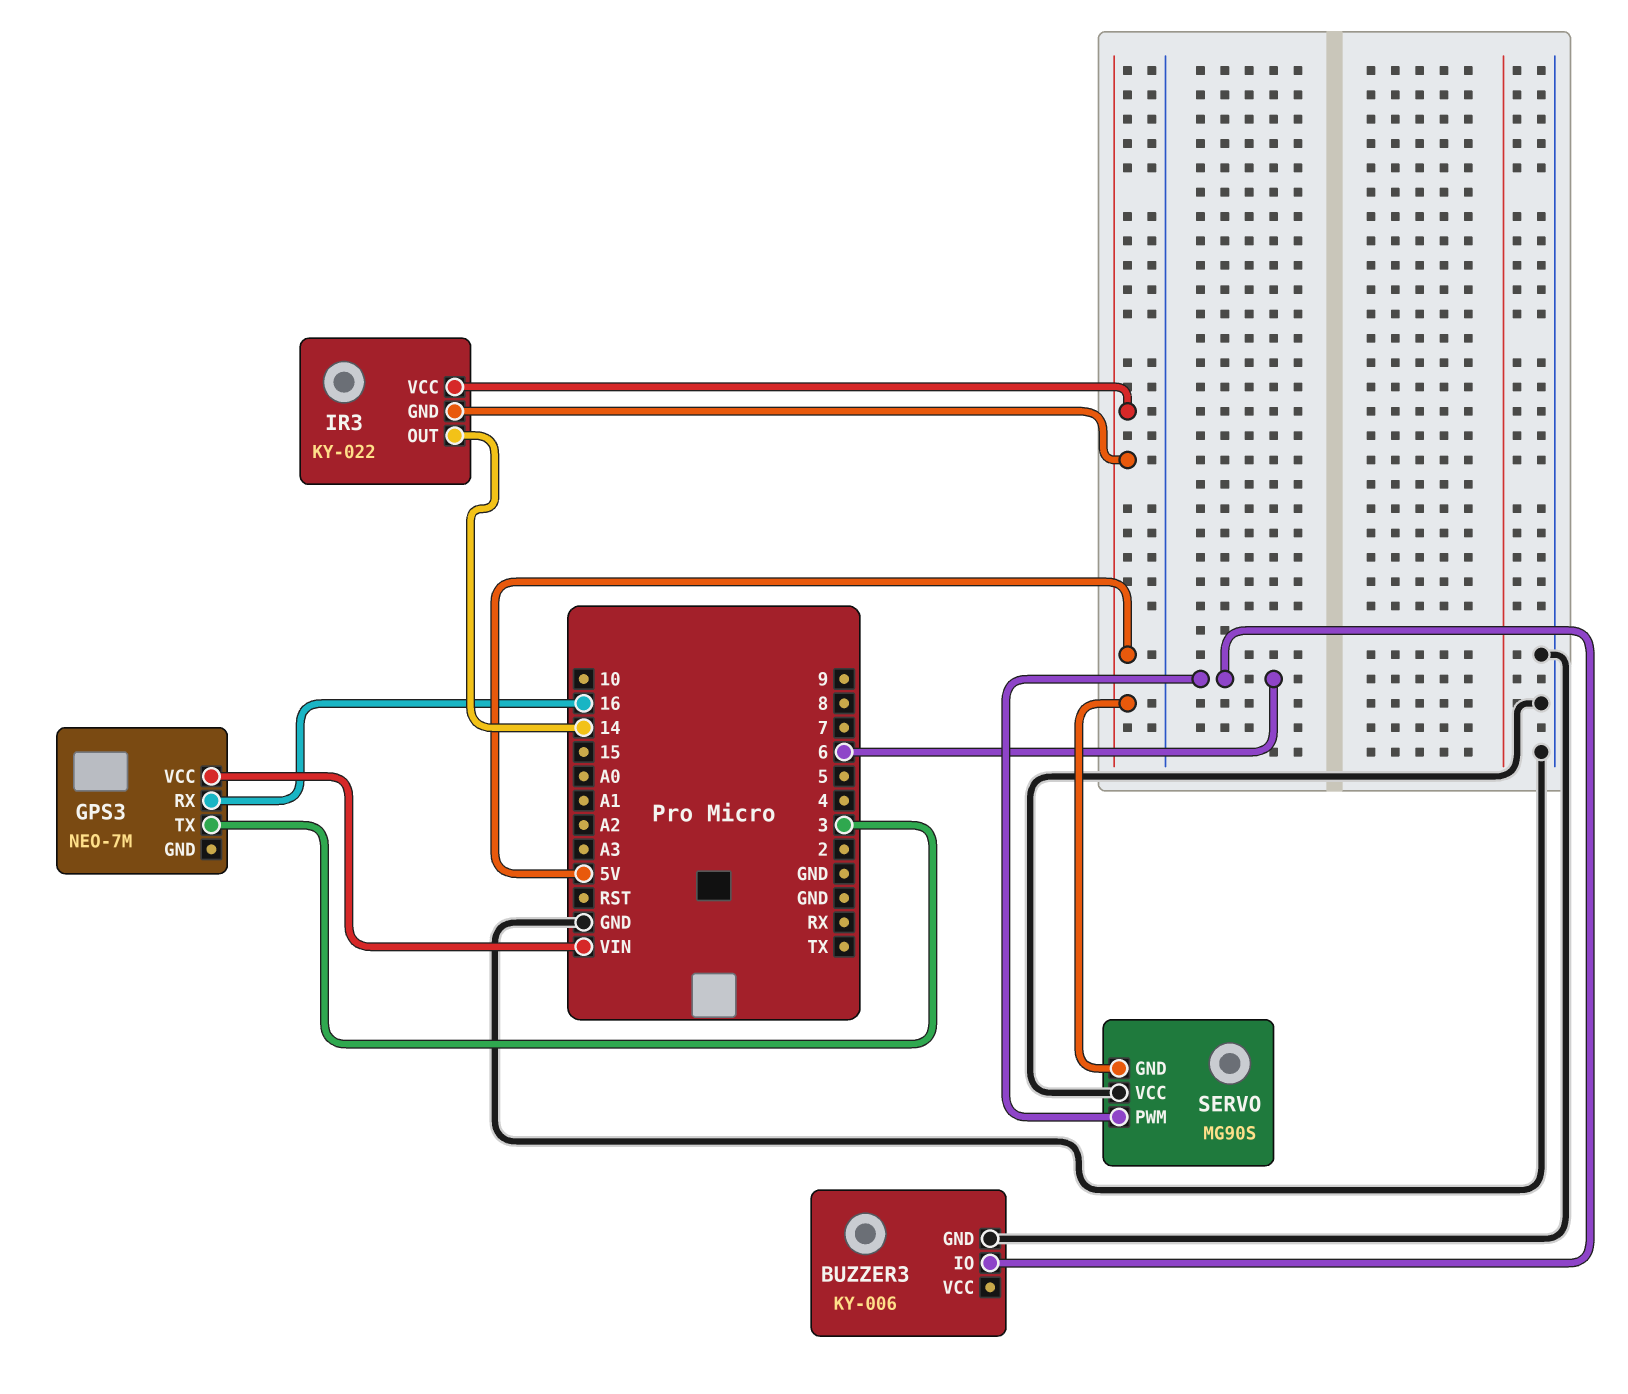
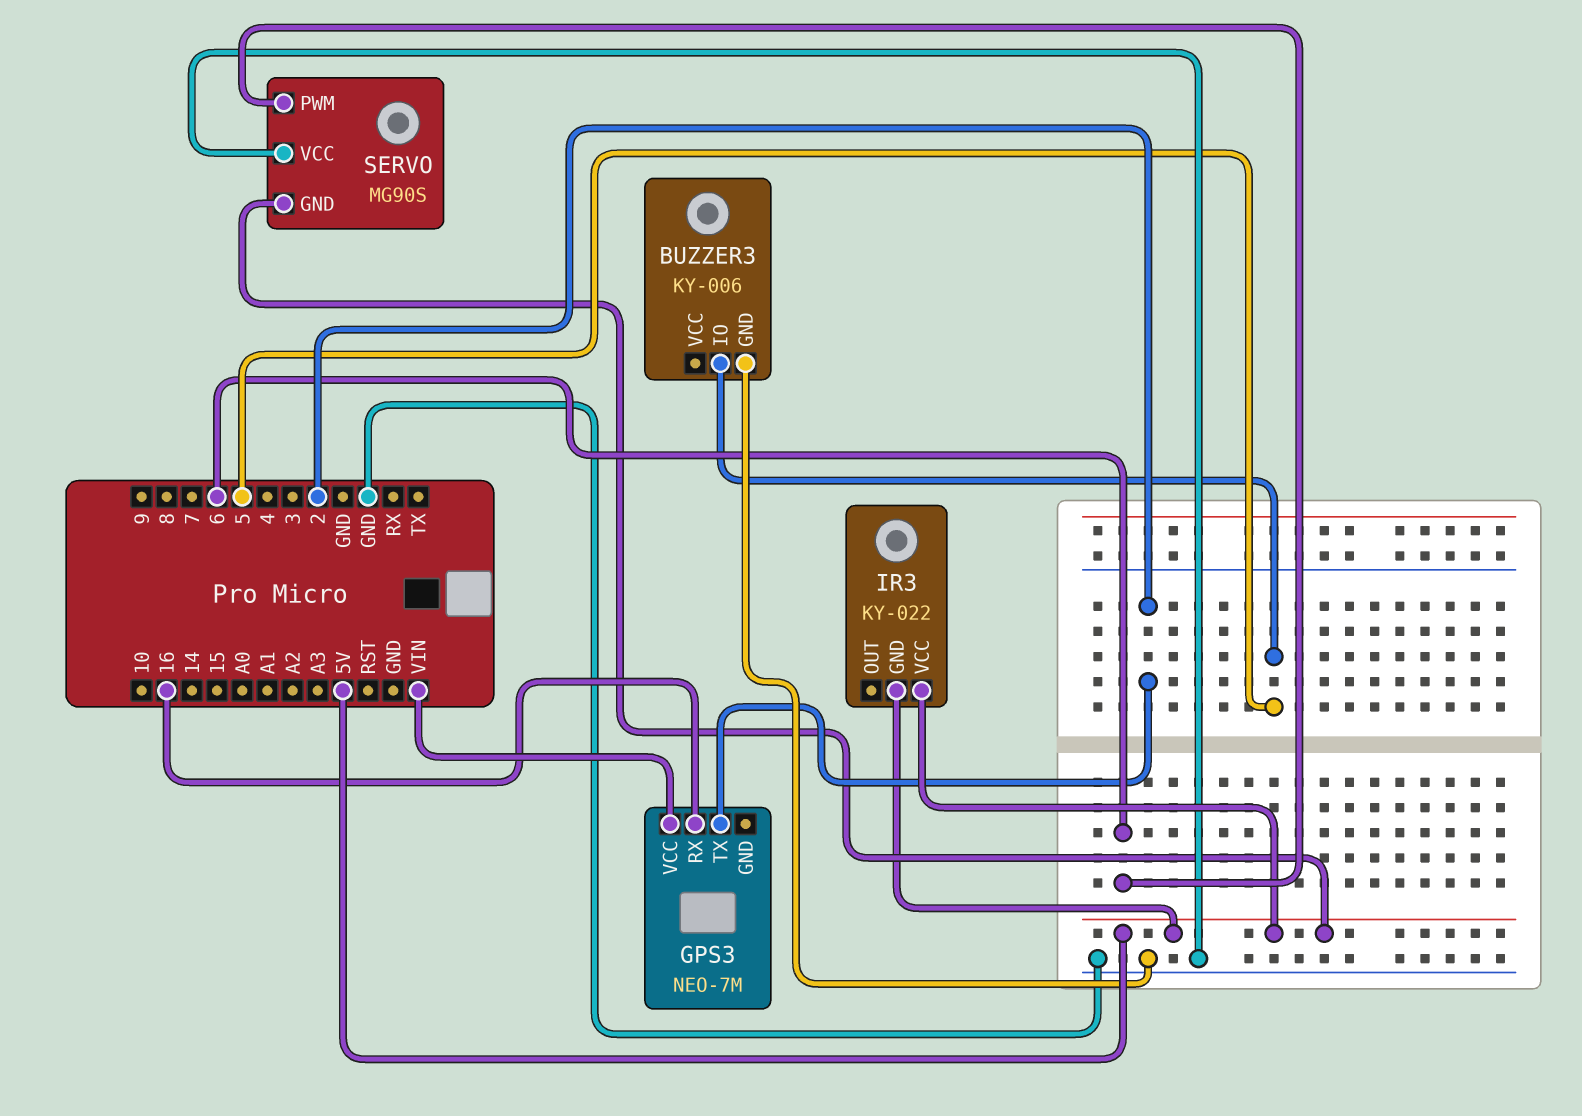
BUZZER3 pin IO: 6 -> 5
GPS3 pin TX: 3 -> 2
IR3 pin OUT: 14 -> none

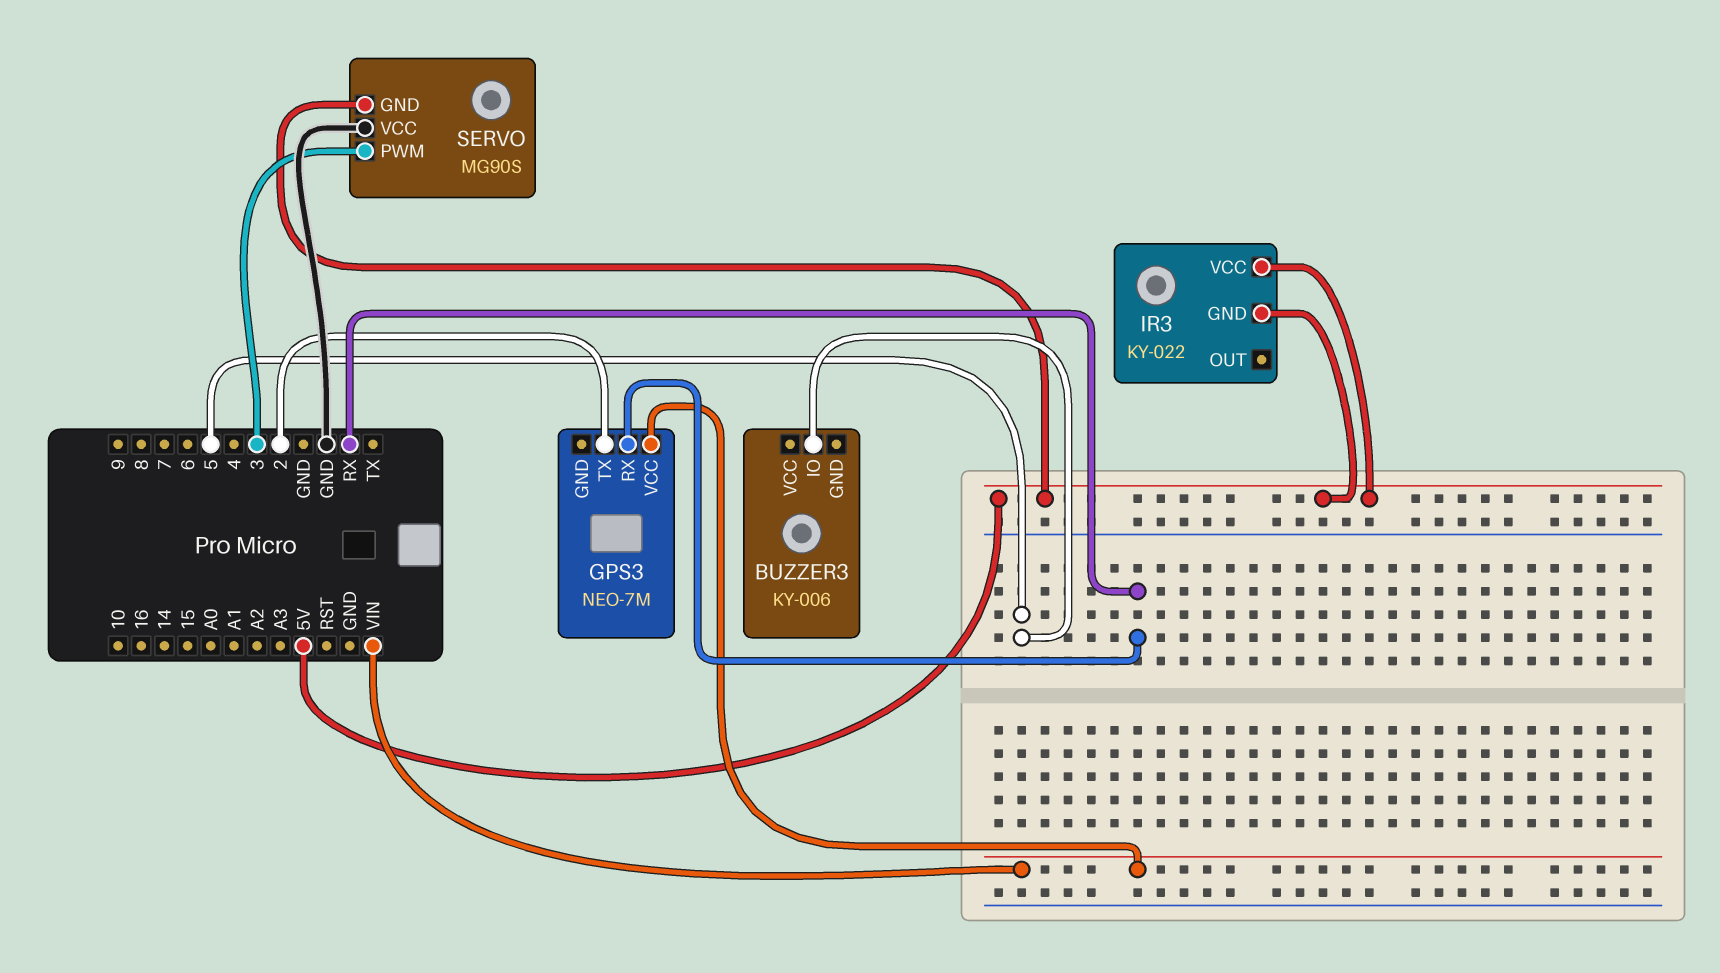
BUZZER3 pin GND: GND -> none
GPS3 pin RX: 16 -> RX
SERVO pin PWM: 6 -> 3

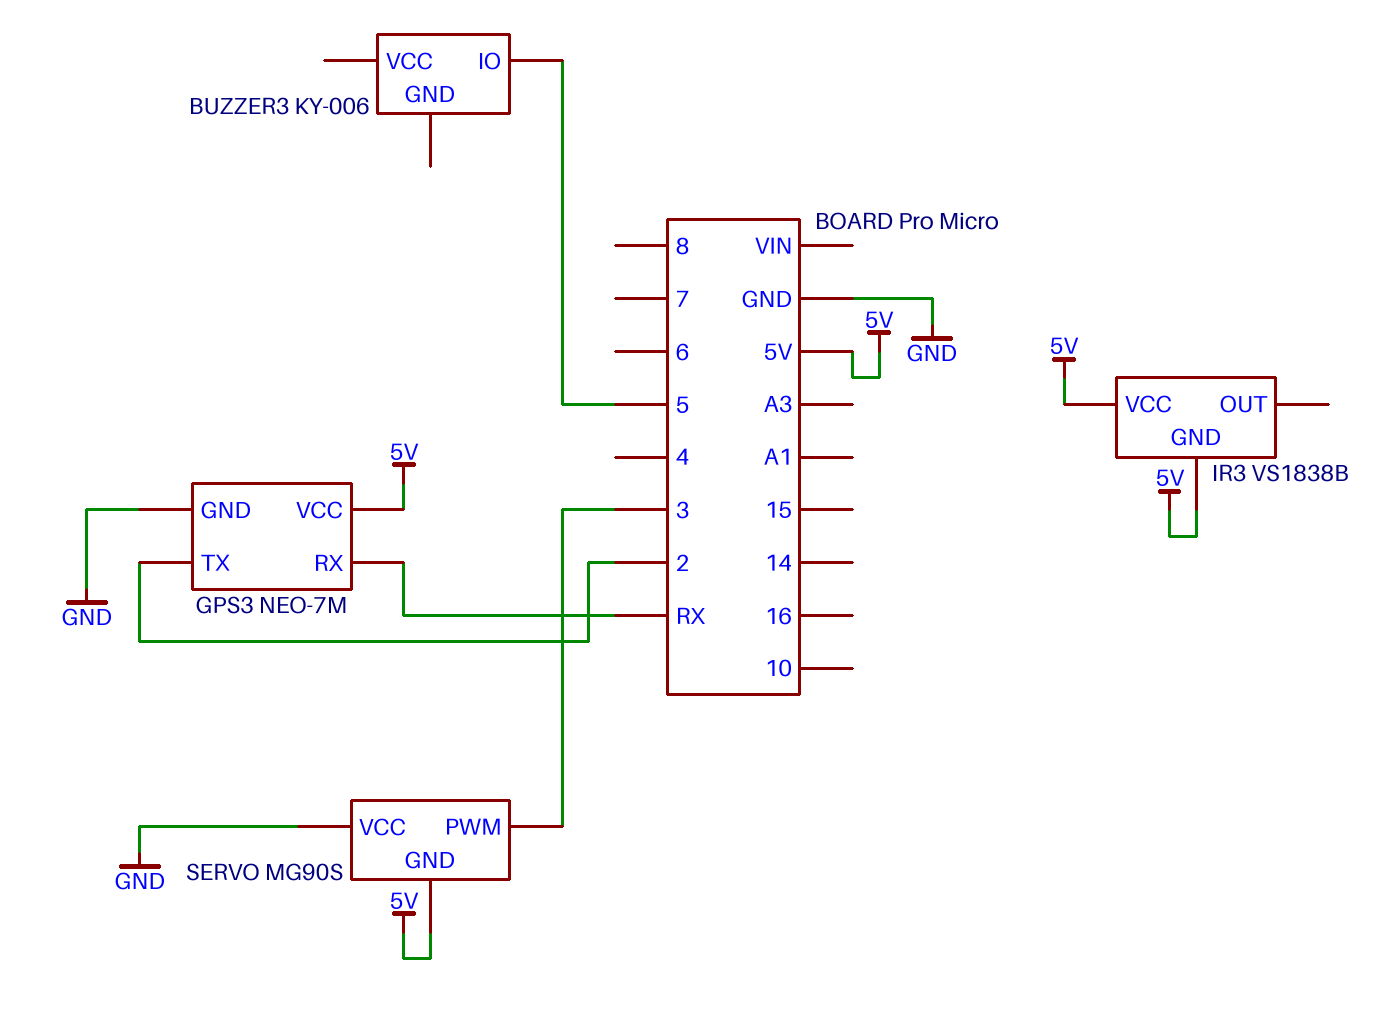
GPS3 pin GND: none -> GND
GPS3 pin VCC: VIN -> 5V
IR3: KY-022 -> VS1838B

